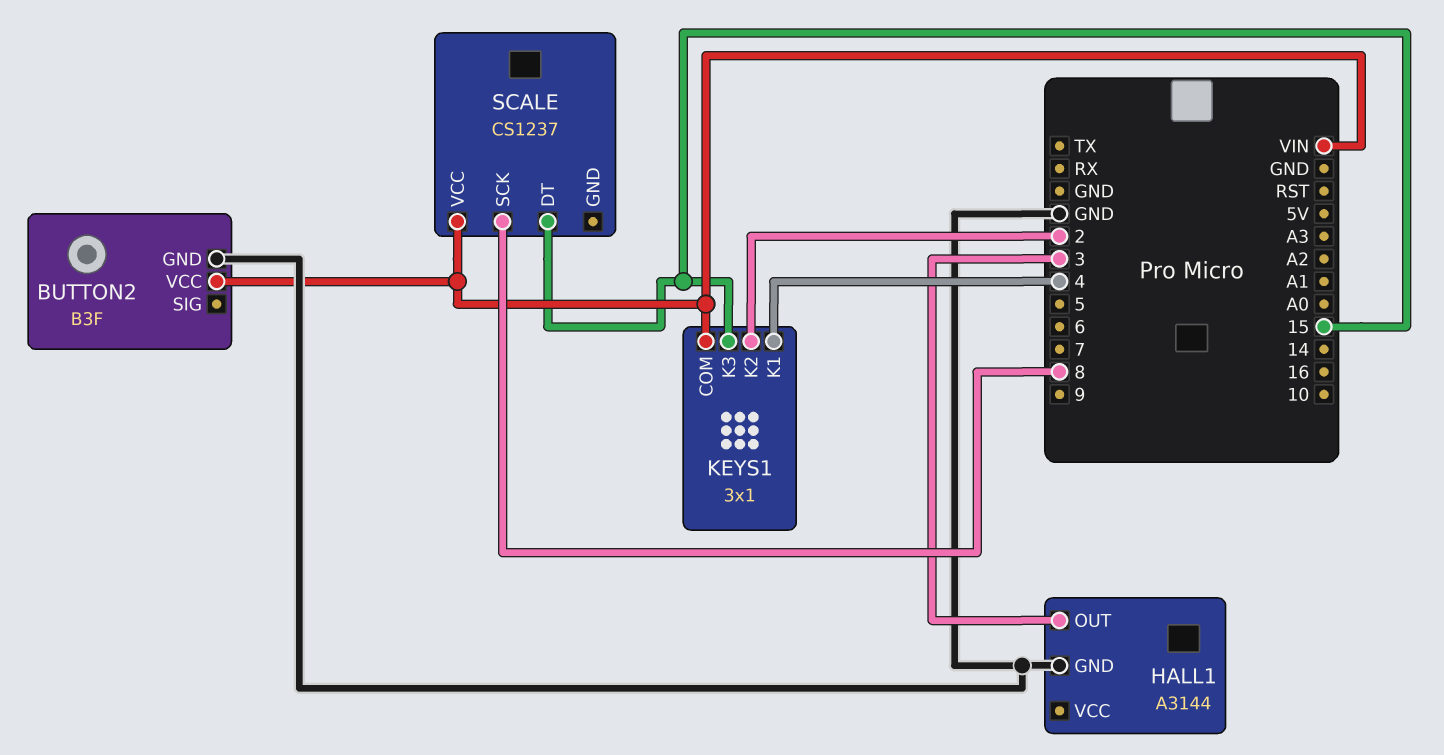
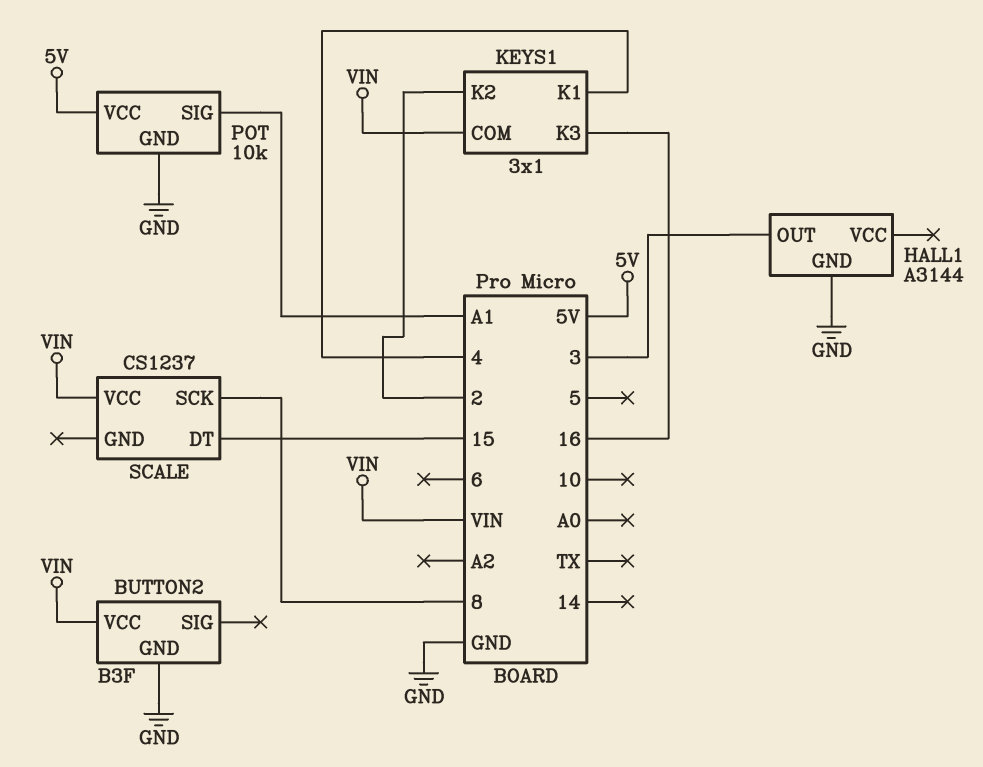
KEYS1 pin K3: 15 -> 16
POT: none -> 10k
POT pin GND: none -> GND
POT pin SIG: none -> A1
POT pin VCC: none -> 5V

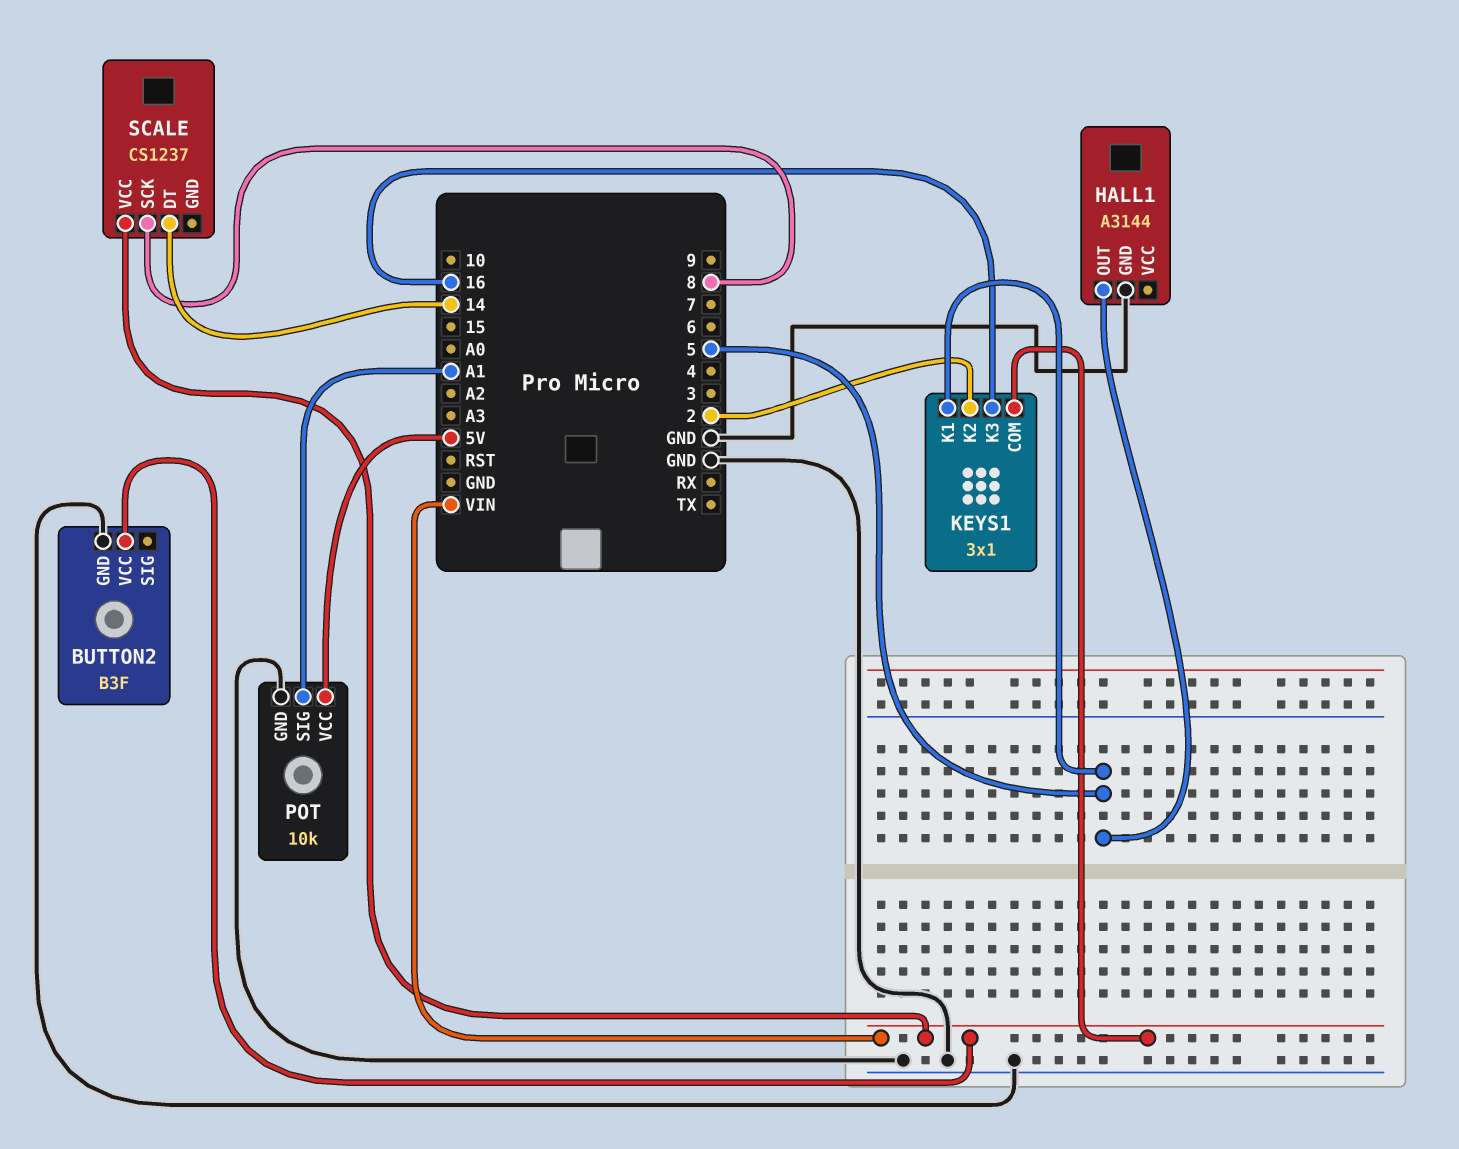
HALL1 pin OUT: 3 -> 5
KEYS1 pin K1: 4 -> 5
SCALE pin DT: 15 -> 14

